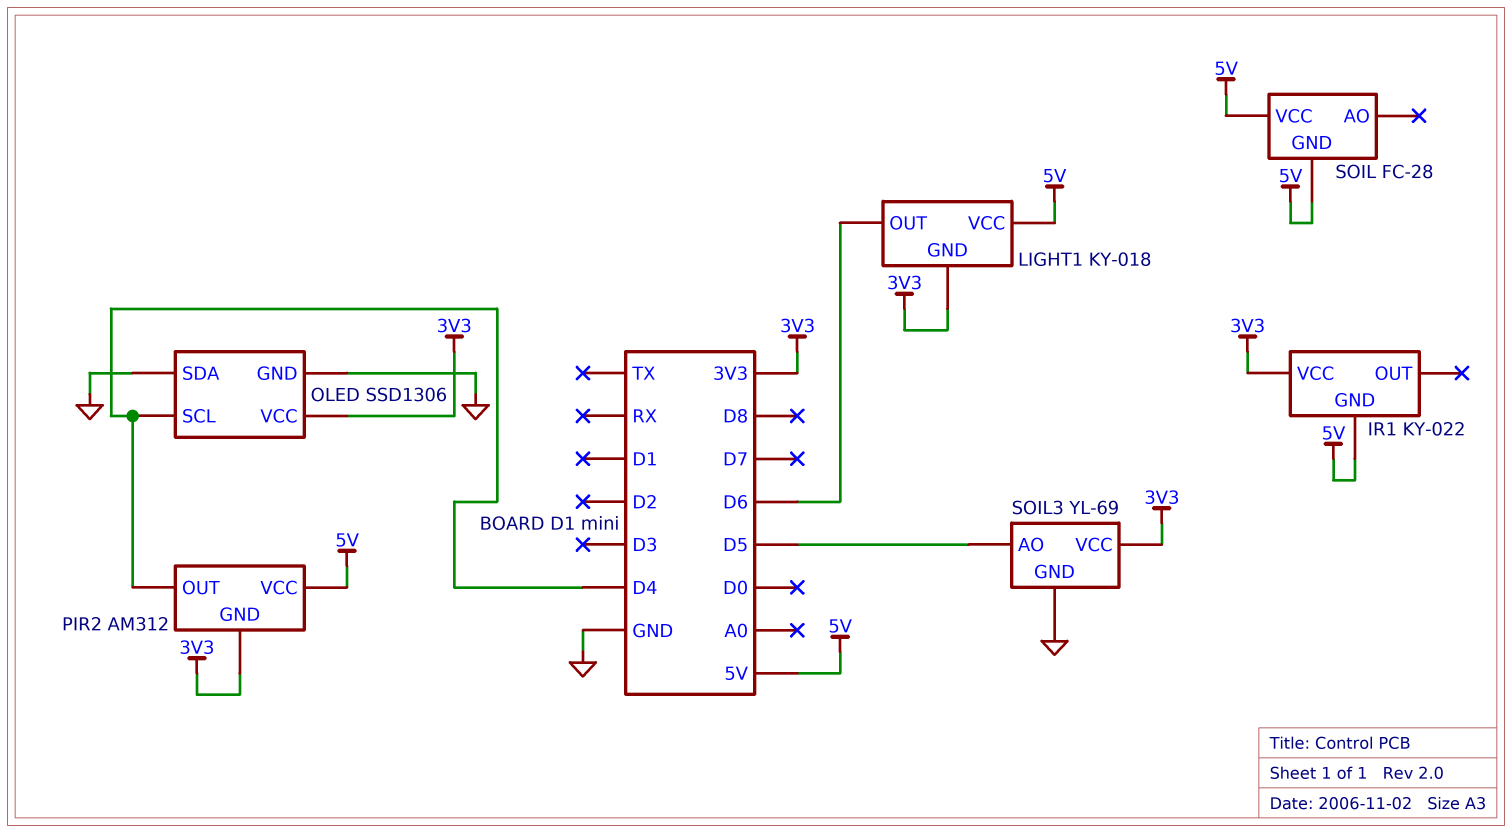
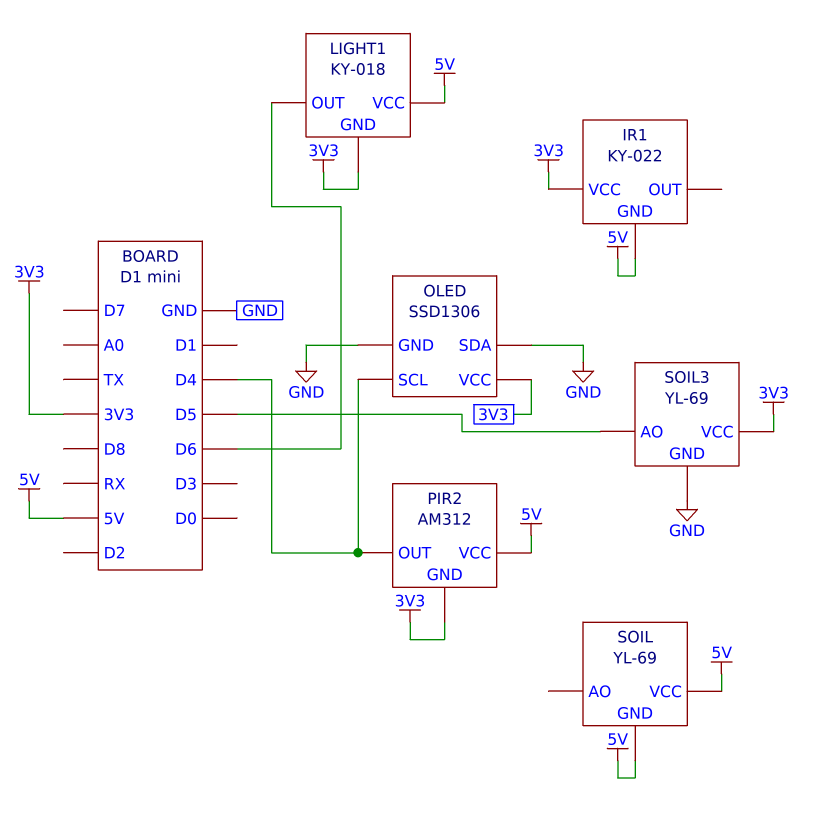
SOIL: FC-28 -> YL-69

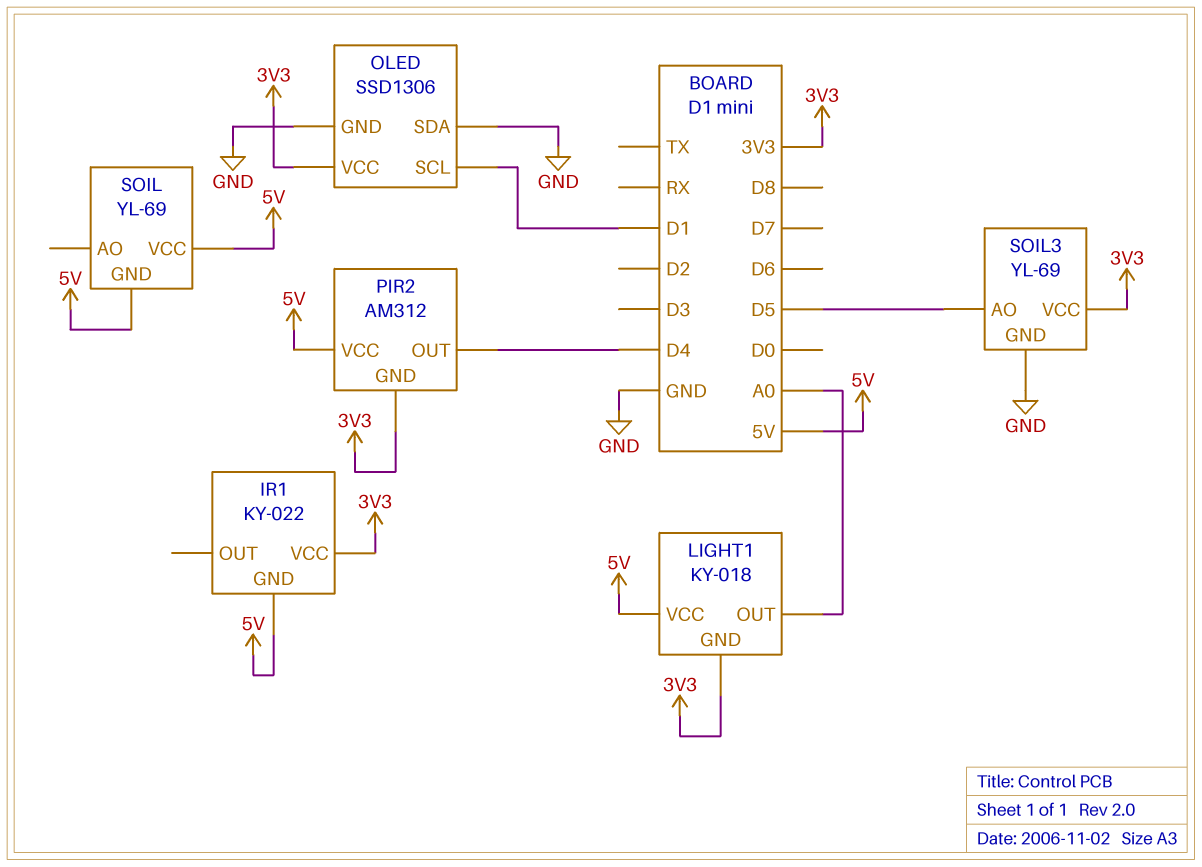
LIGHT1 pin OUT: D6 -> A0
OLED pin SCL: D4 -> D1

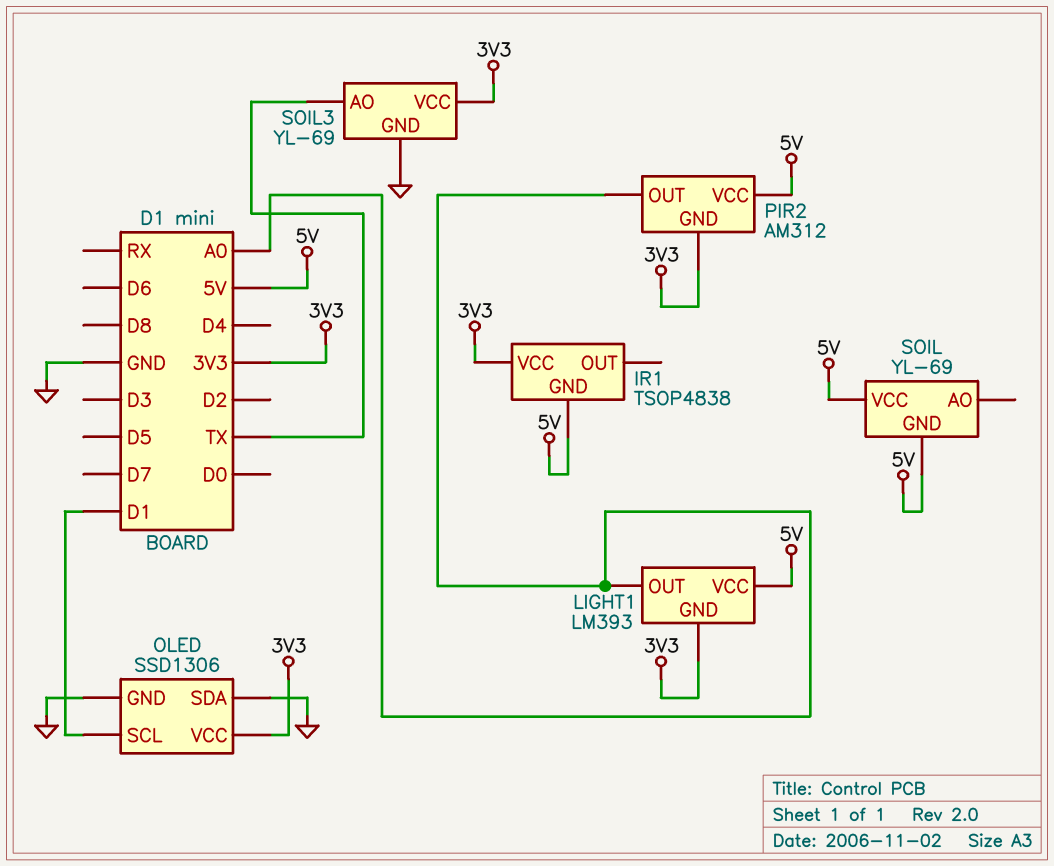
IR1: KY-022 -> TSOP4838
LIGHT1: KY-018 -> LM393
PIR2 pin OUT: D4 -> A0
SOIL3 pin AO: D5 -> TX

